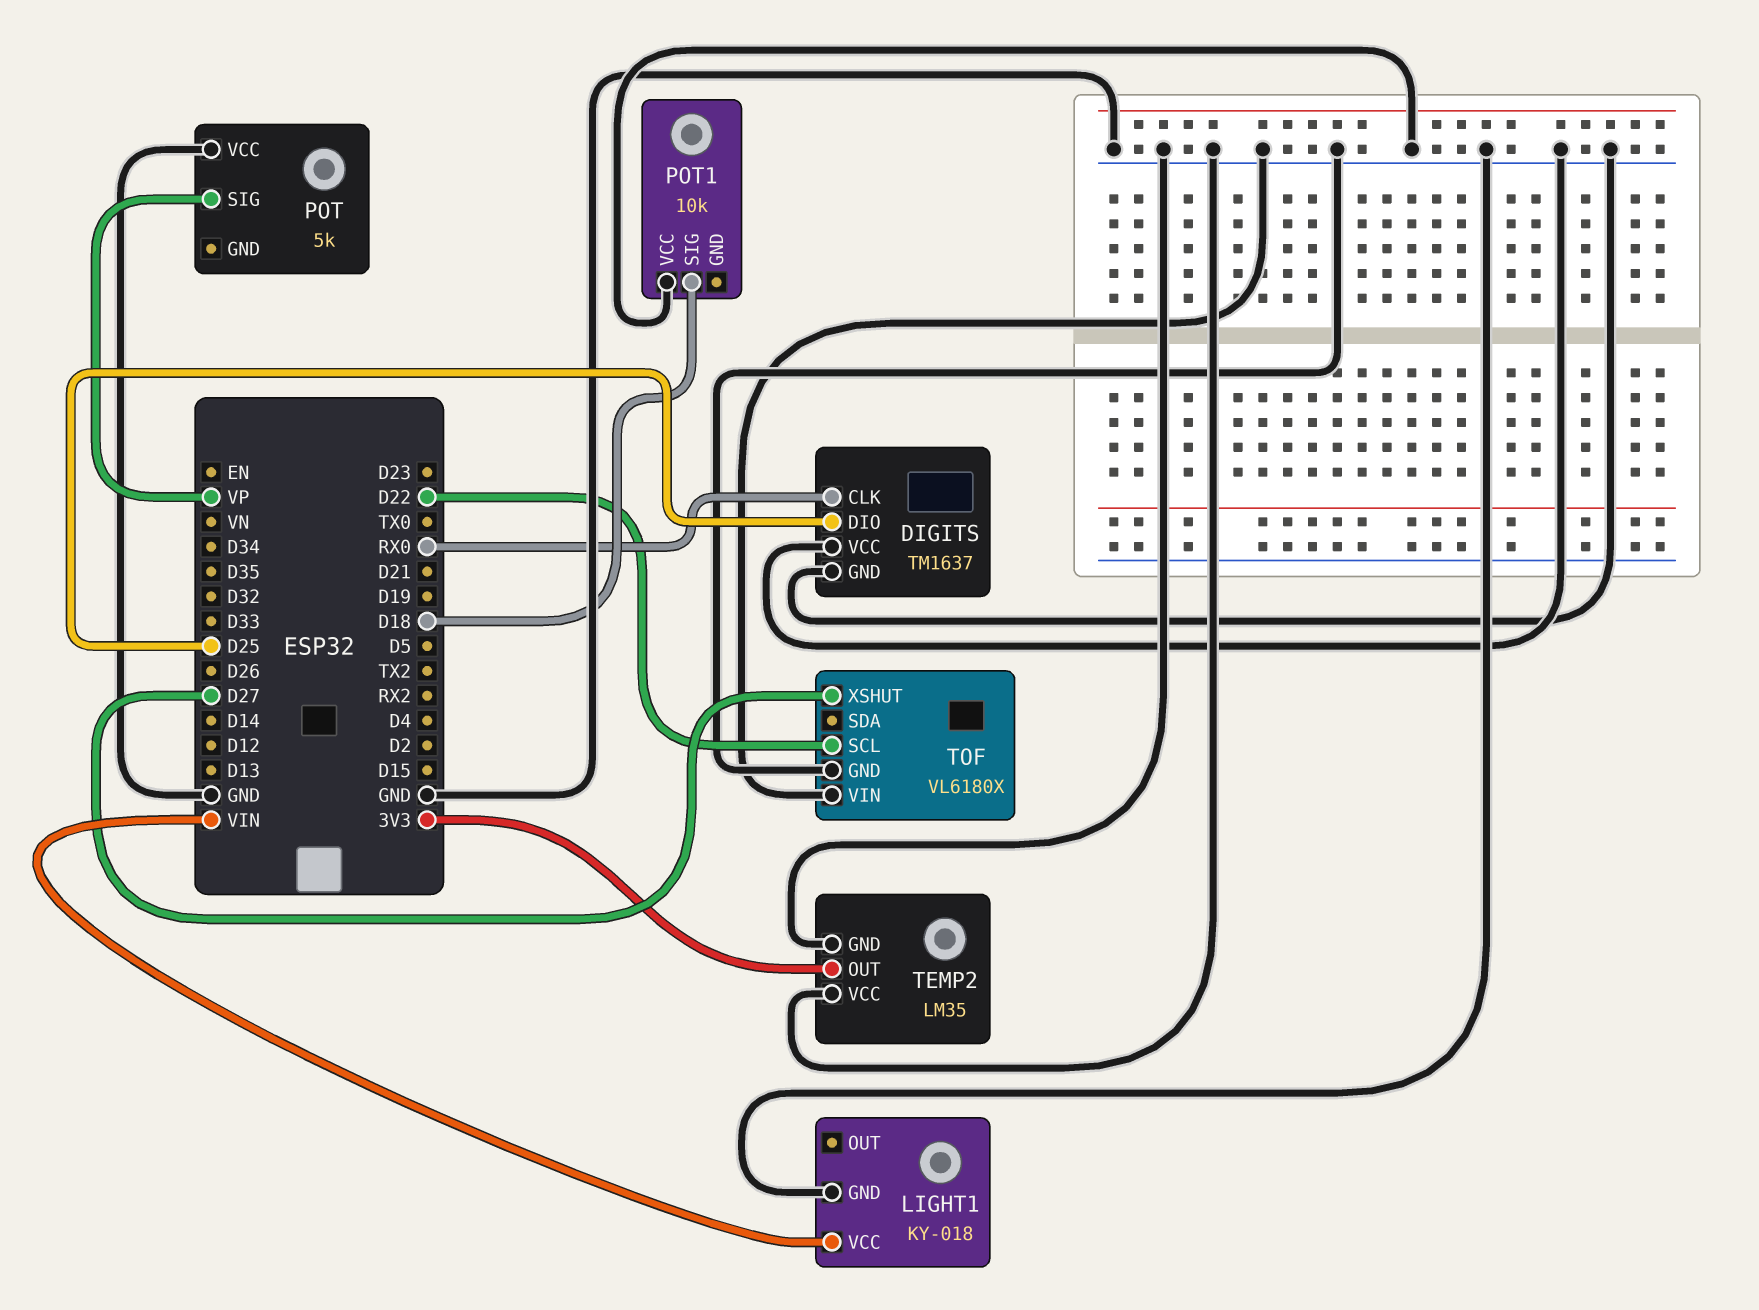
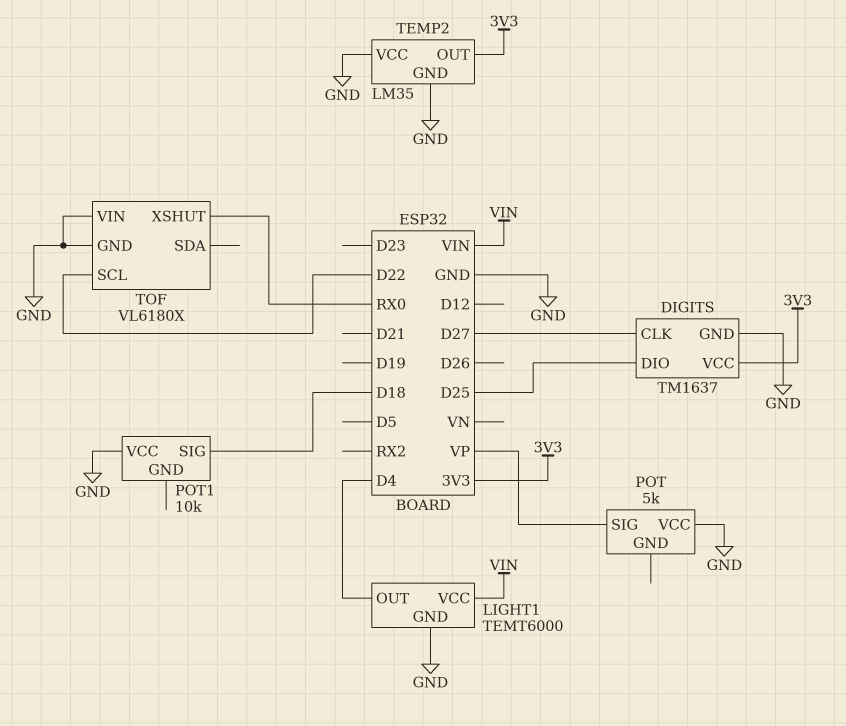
DIGITS pin CLK: RX0 -> D27
DIGITS pin VCC: GND -> 3V3
LIGHT1: KY-018 -> TEMT6000
LIGHT1 pin OUT: none -> D4
TOF pin XSHUT: D27 -> RX0

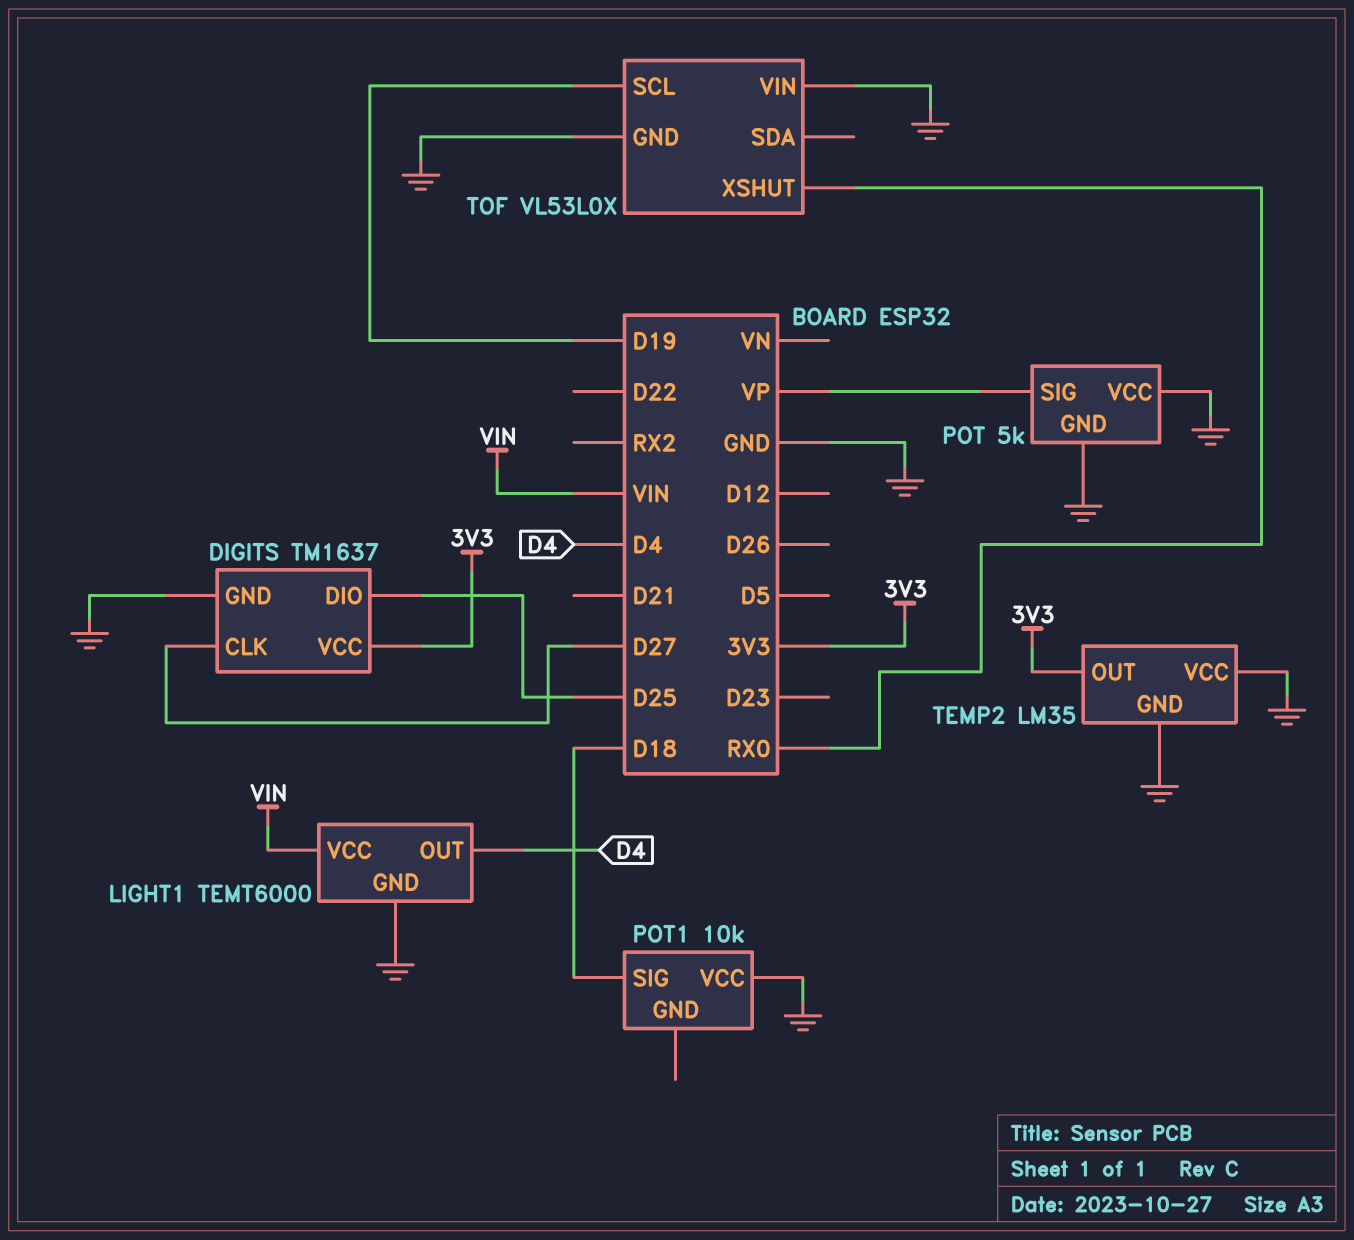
POT pin GND: none -> GND
TOF: VL6180X -> VL53L0X
TOF pin SCL: D22 -> D19

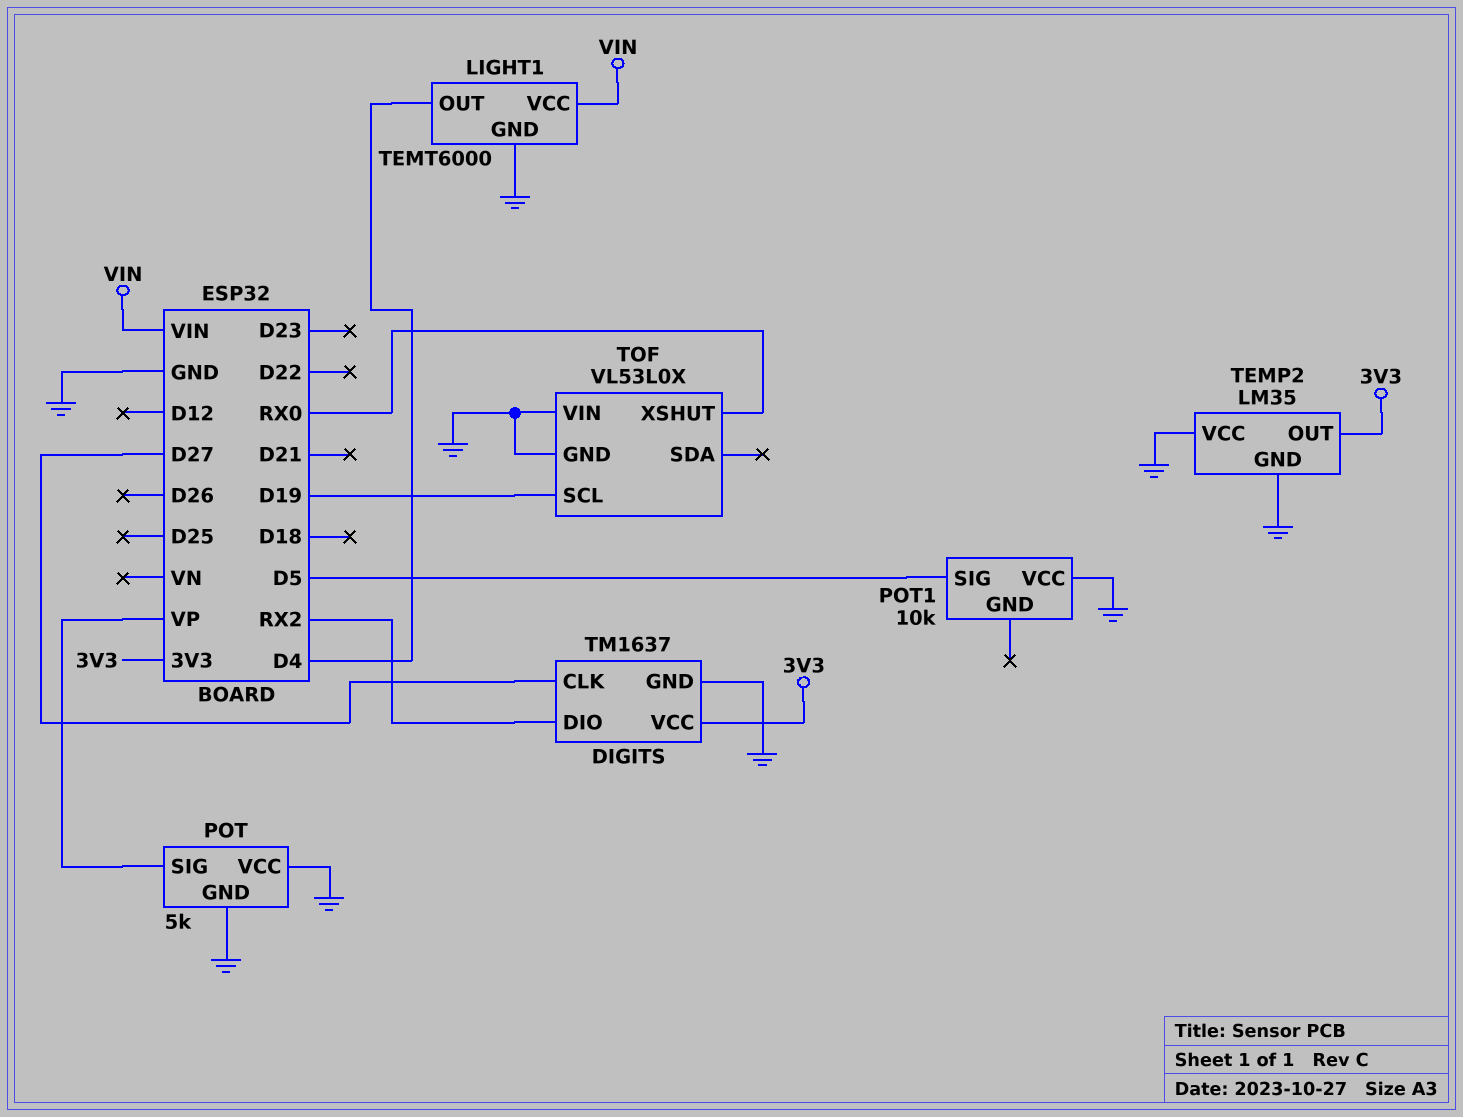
DIGITS pin DIO: D25 -> RX2
POT1 pin SIG: D18 -> D5

